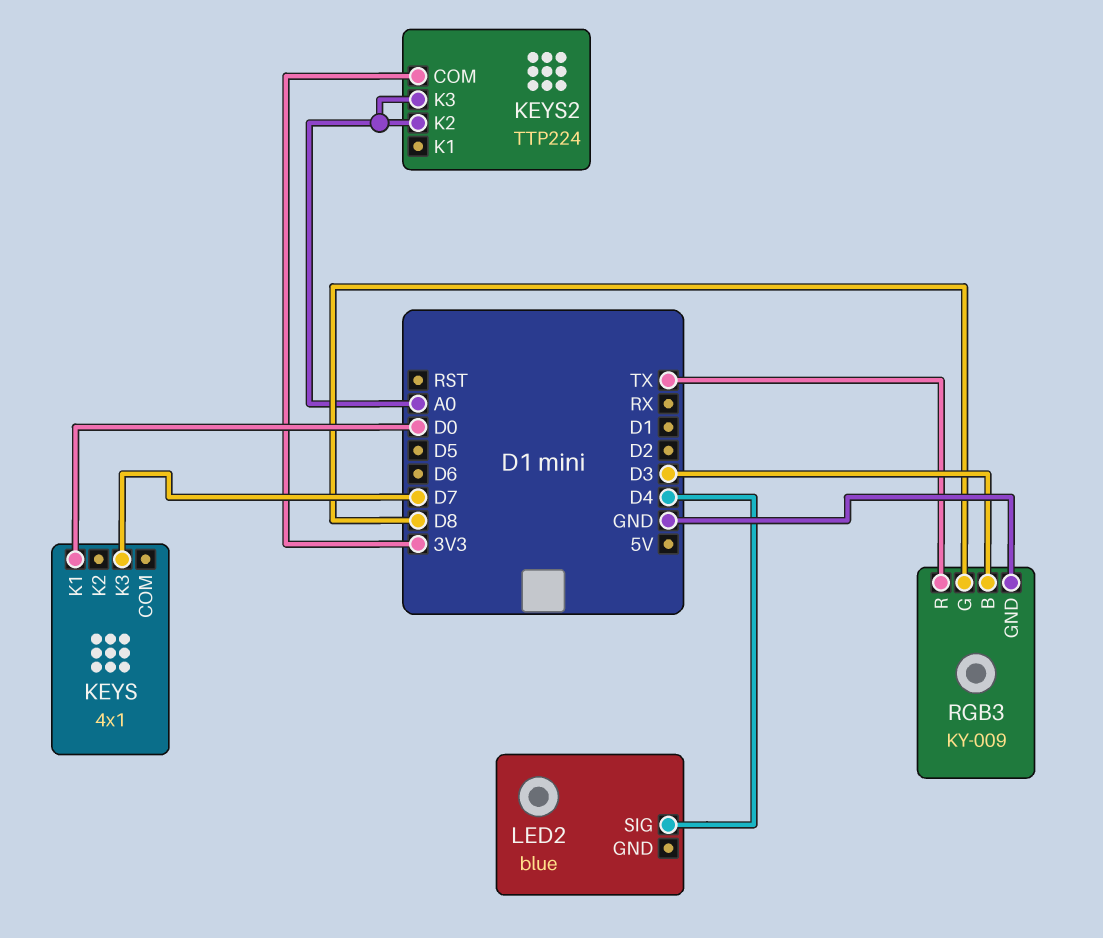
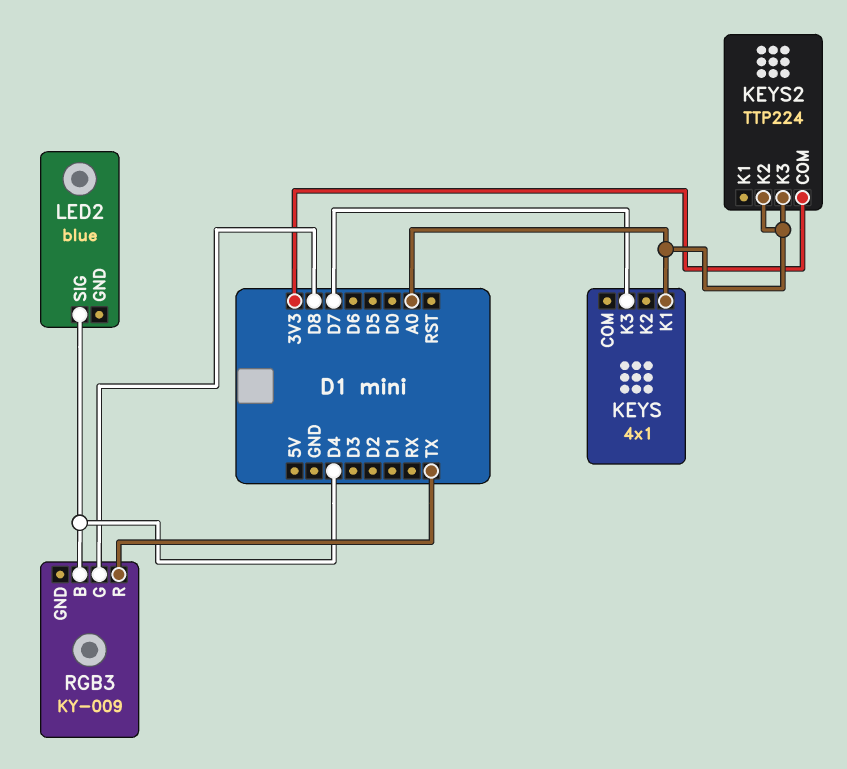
KEYS pin K1: D0 -> A0
RGB3 pin B: D3 -> D4
RGB3 pin GND: GND -> none

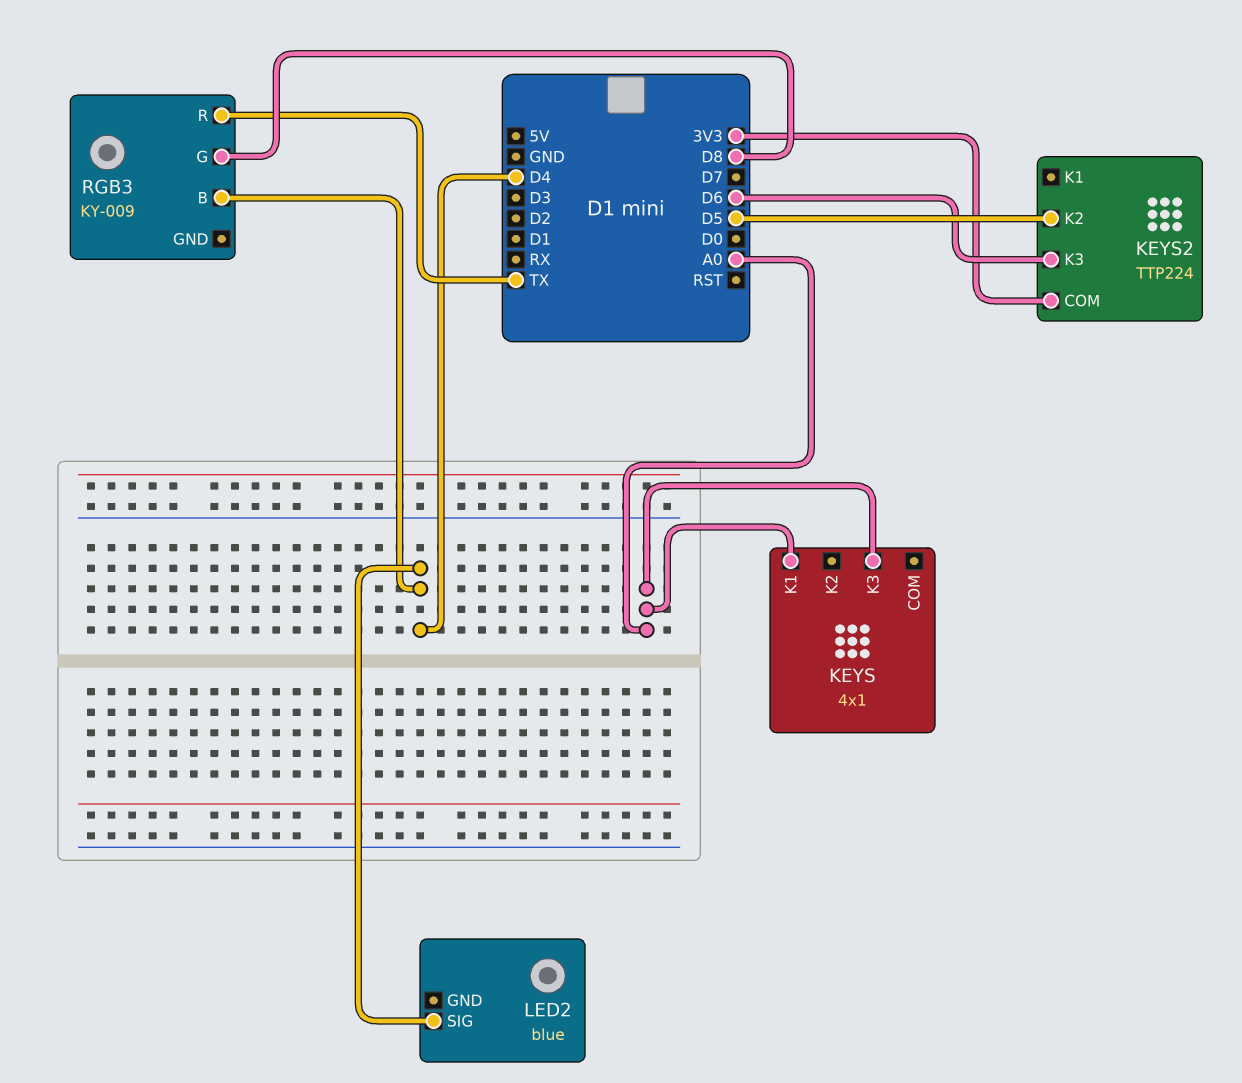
KEYS pin K3: D7 -> A0
KEYS2 pin K2: A0 -> D5
KEYS2 pin K3: A0 -> D6

